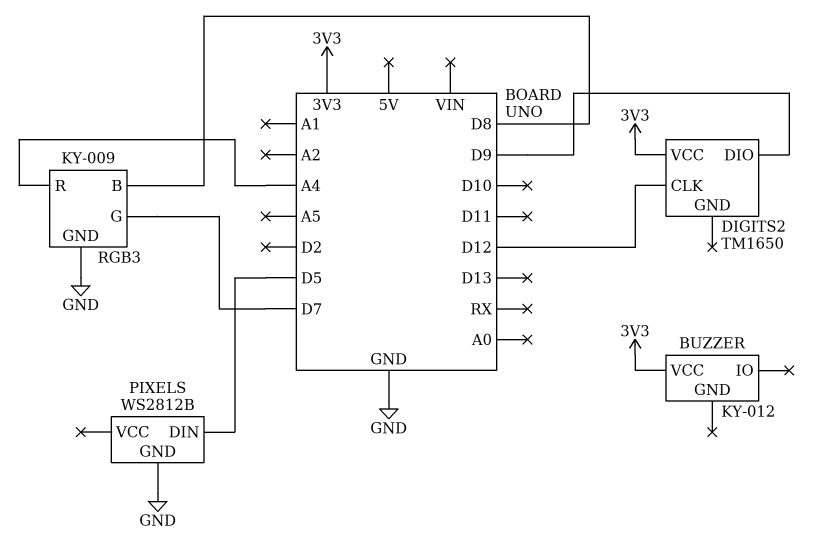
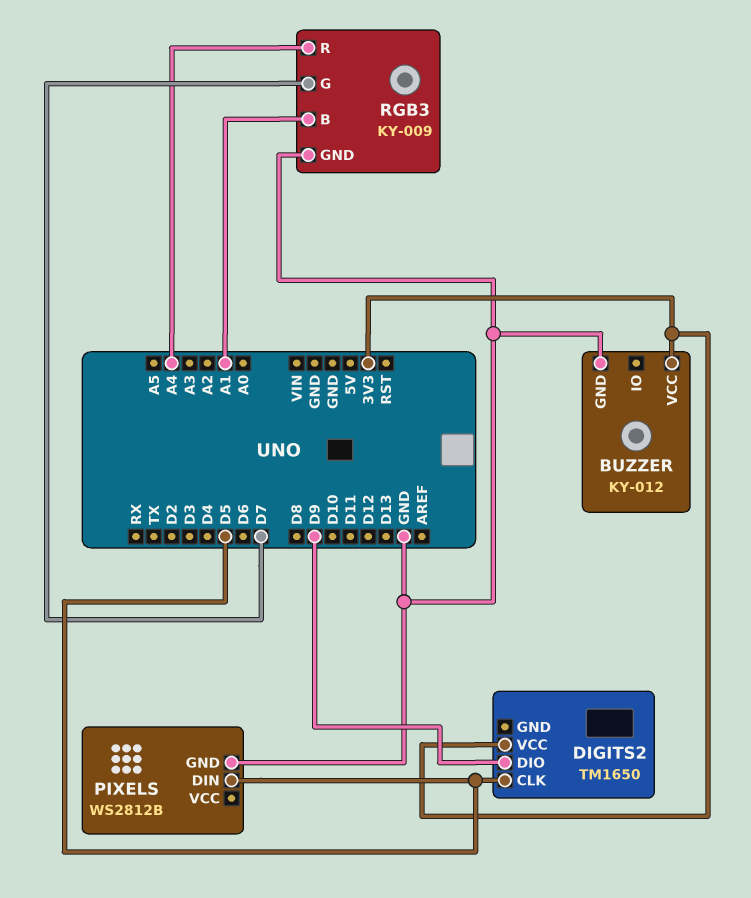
BUZZER pin GND: none -> GND
DIGITS2 pin CLK: D12 -> D5
RGB3 pin B: D8 -> A1

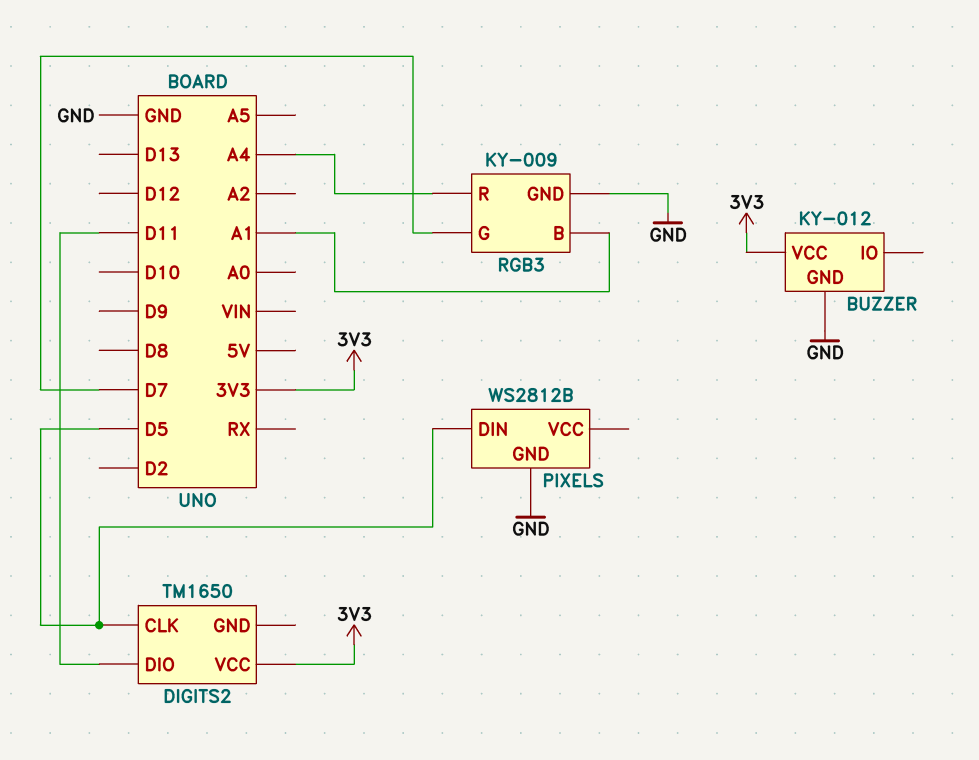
DIGITS2 pin DIO: D9 -> D11

